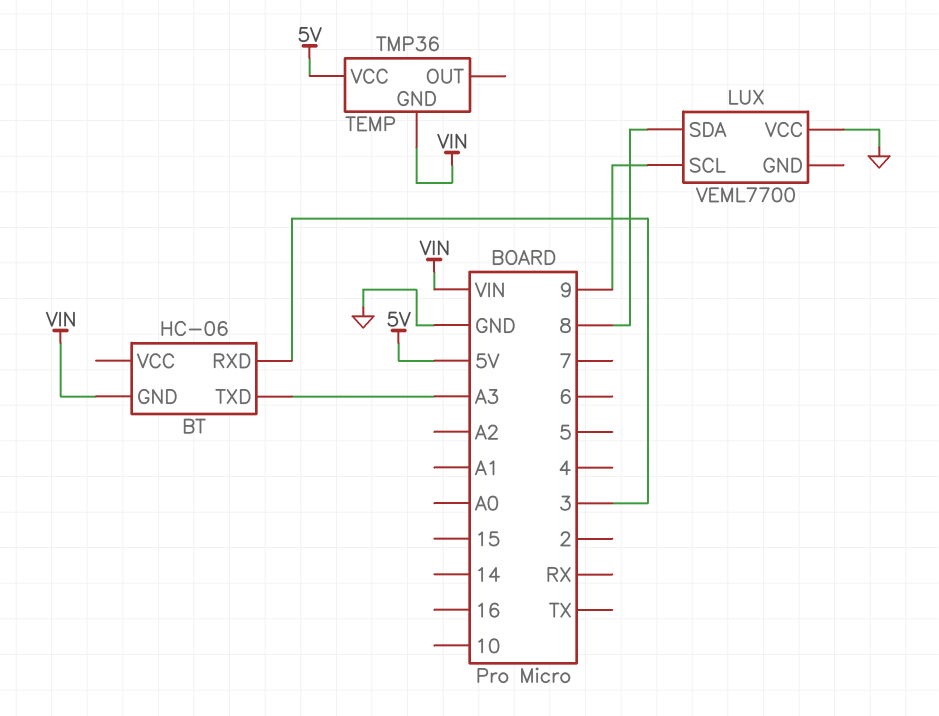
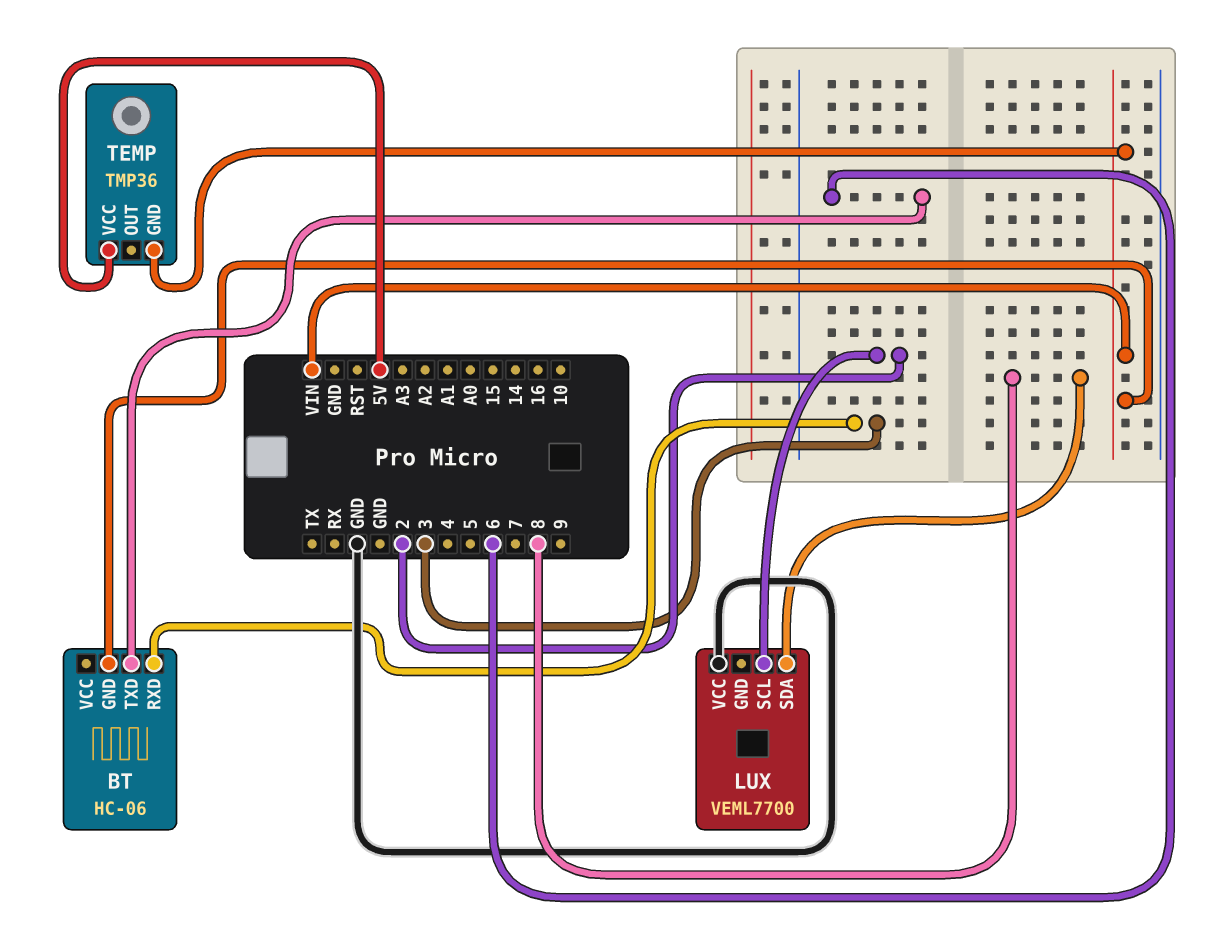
BT pin TXD: A3 -> 6
LUX pin SCL: 9 -> 2

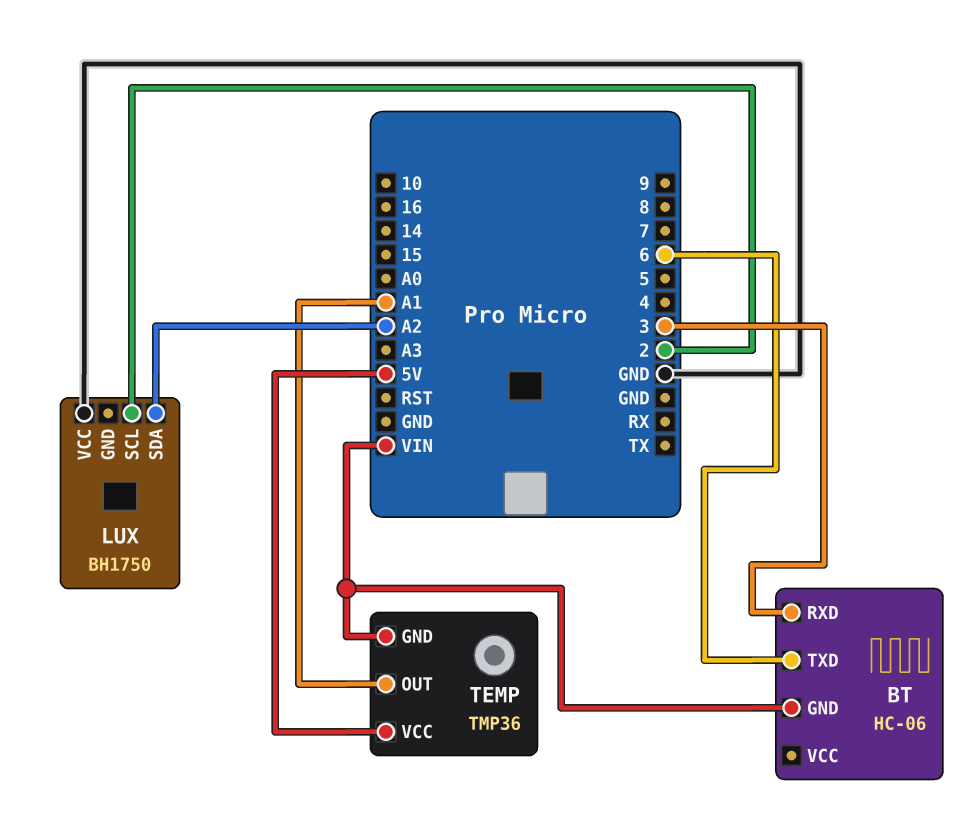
LUX: VEML7700 -> BH1750
LUX pin SDA: 8 -> A2
TEMP pin OUT: none -> A1

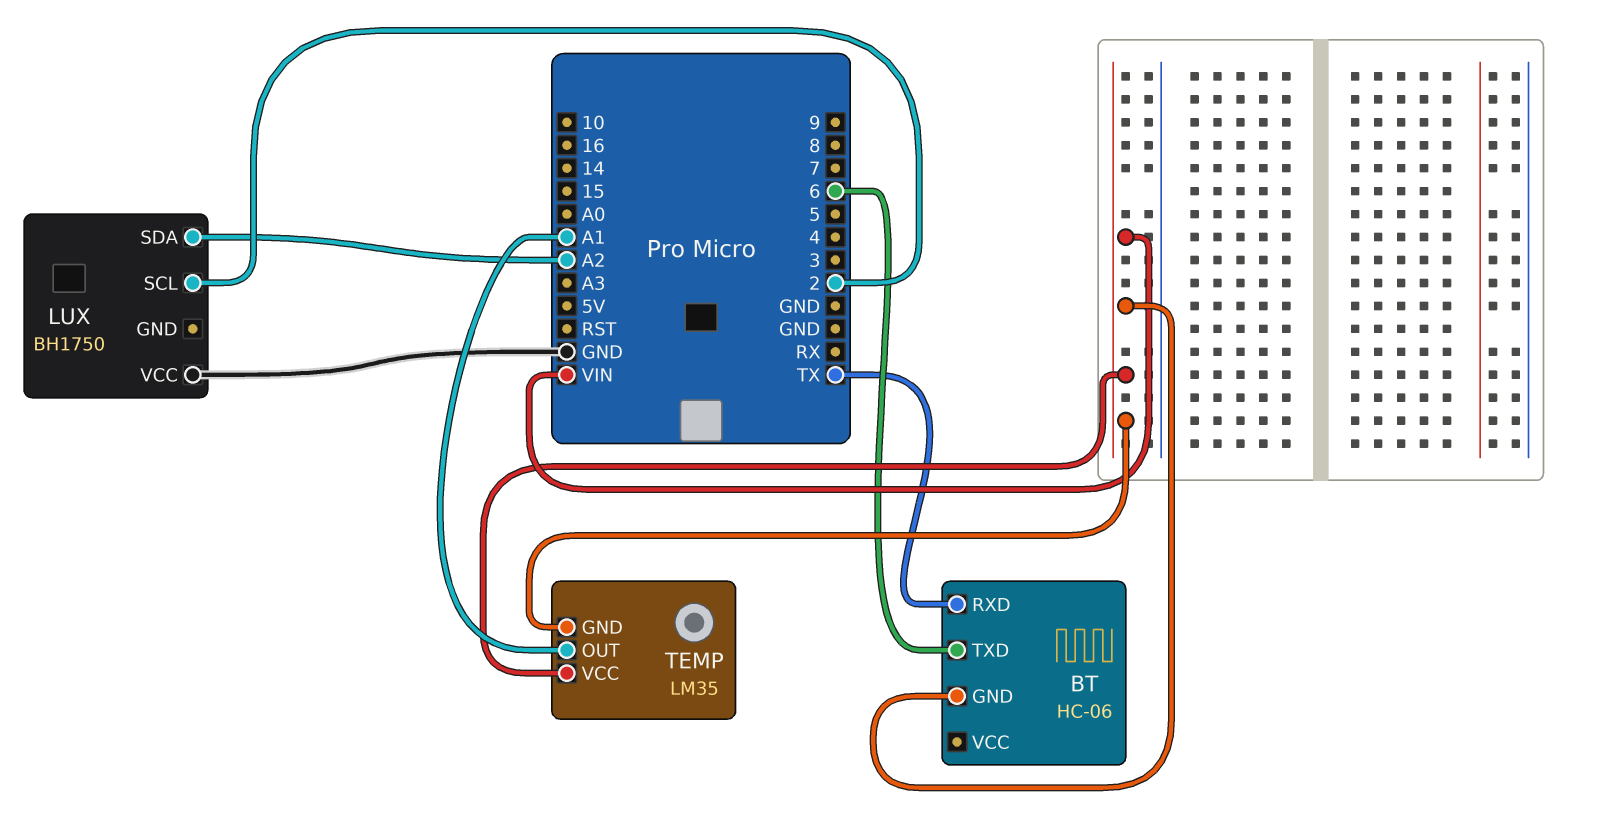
BT pin RXD: 3 -> TX
TEMP: TMP36 -> LM35
TEMP pin VCC: 5V -> VIN

